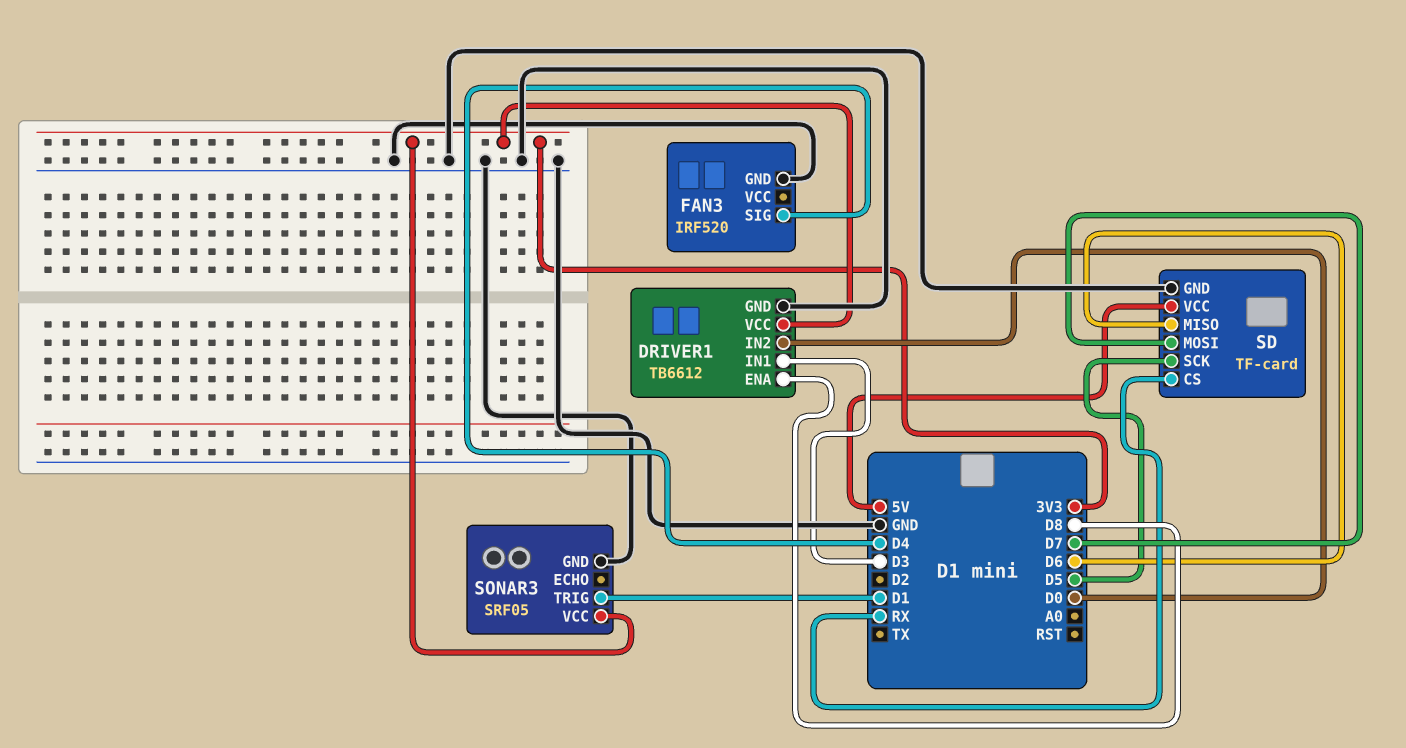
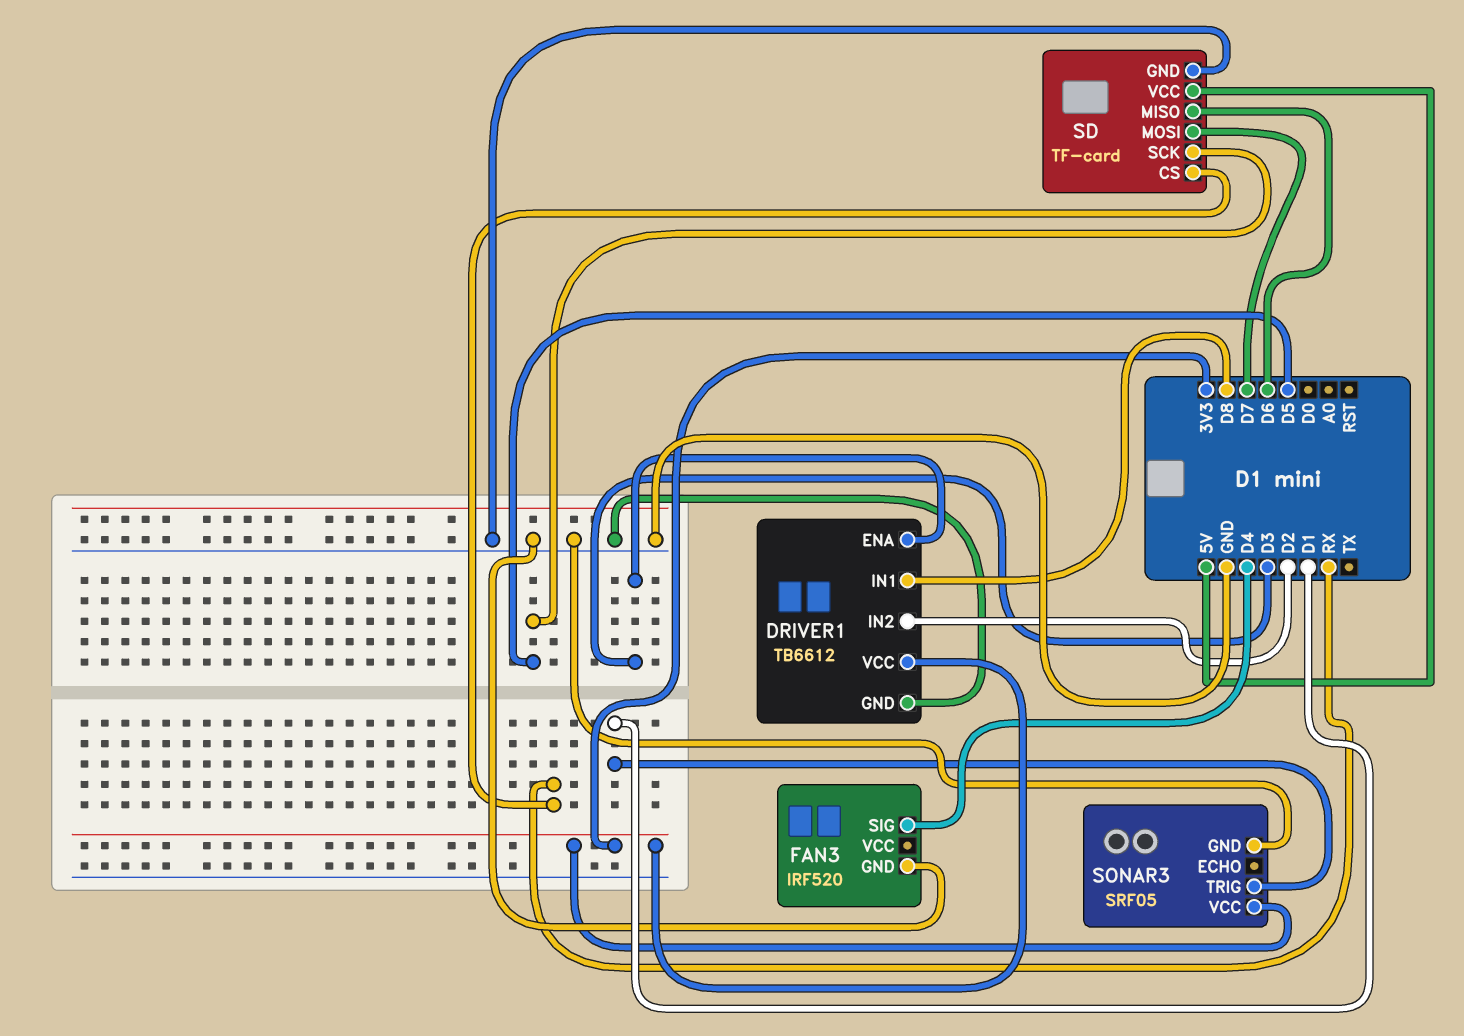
DRIVER1 pin ENA: D8 -> D3
DRIVER1 pin IN1: D3 -> D8
DRIVER1 pin IN2: D0 -> D2

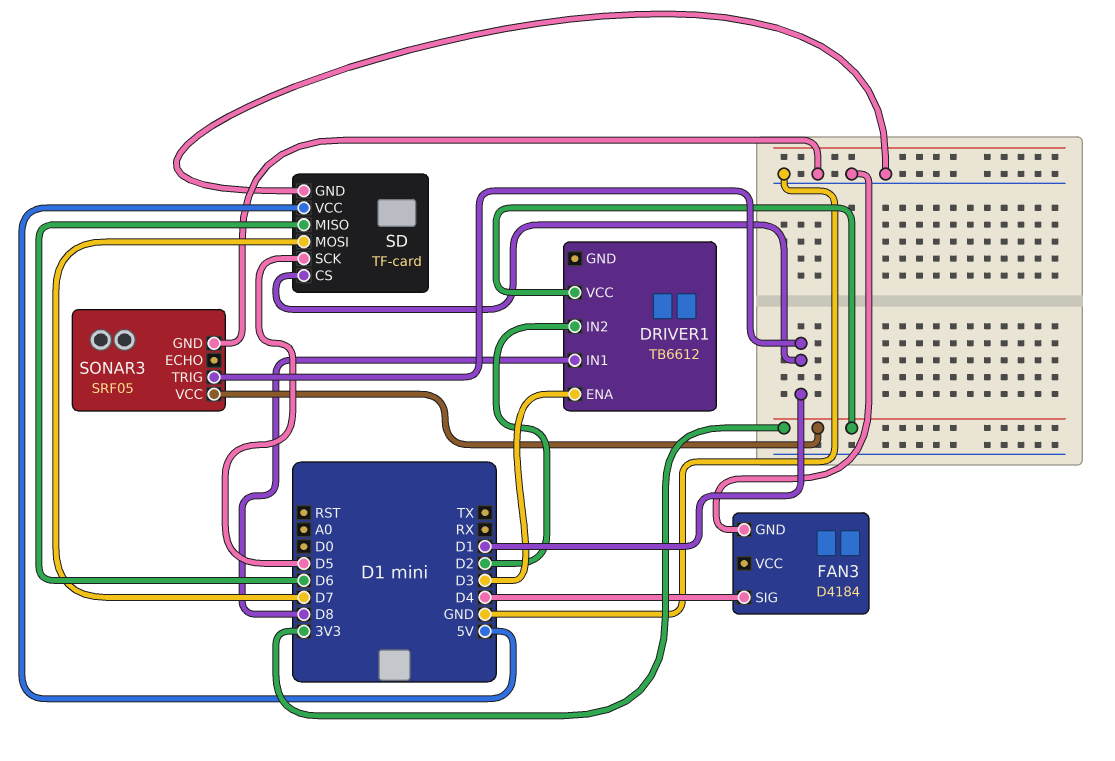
DRIVER1 pin GND: GND -> none
FAN3: IRF520 -> D4184
SD pin CS: RX -> D1

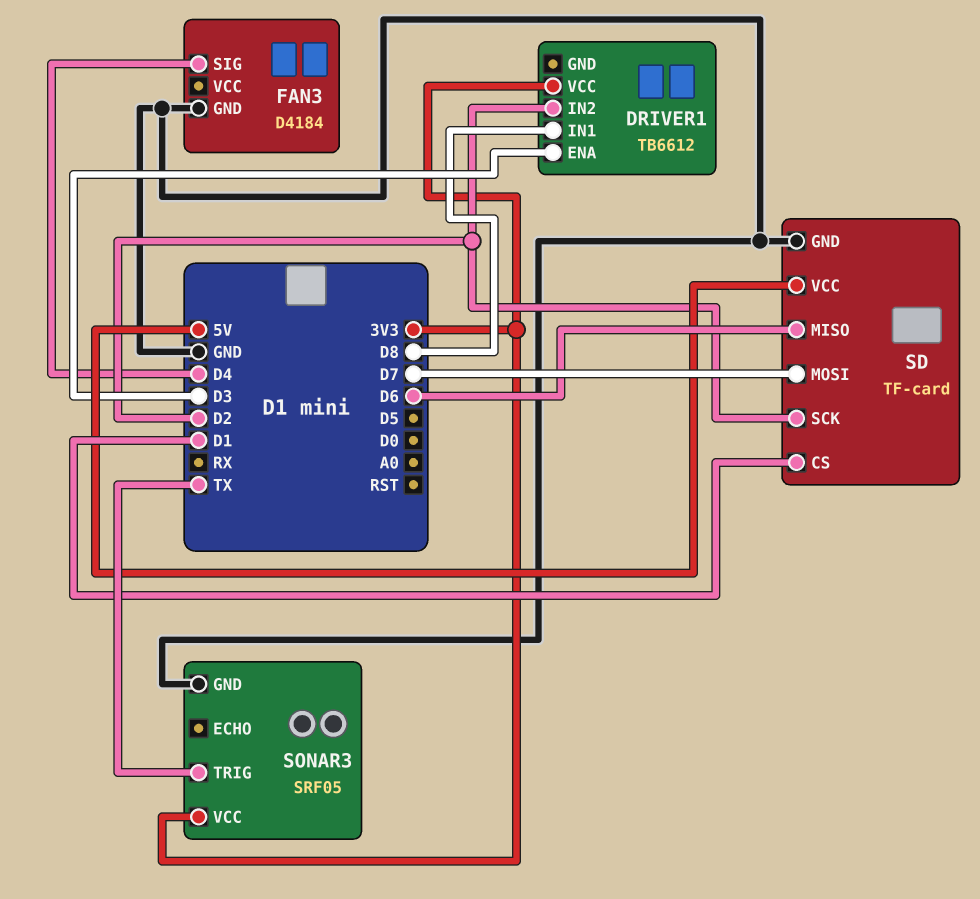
SD pin SCK: D5 -> D2
SONAR3 pin TRIG: D1 -> TX

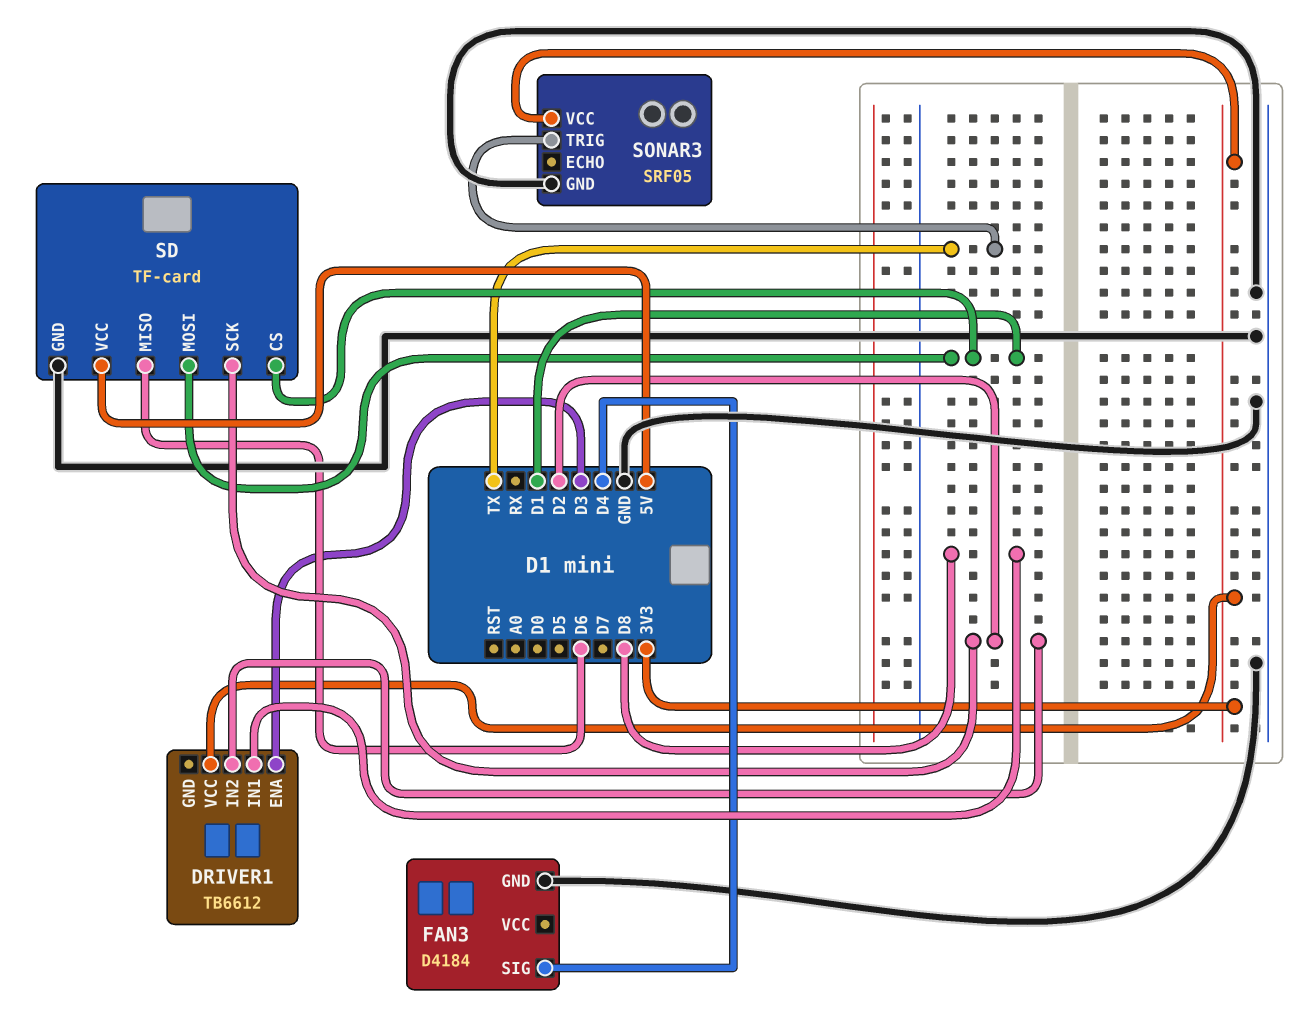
SD pin MOSI: D7 -> D1

